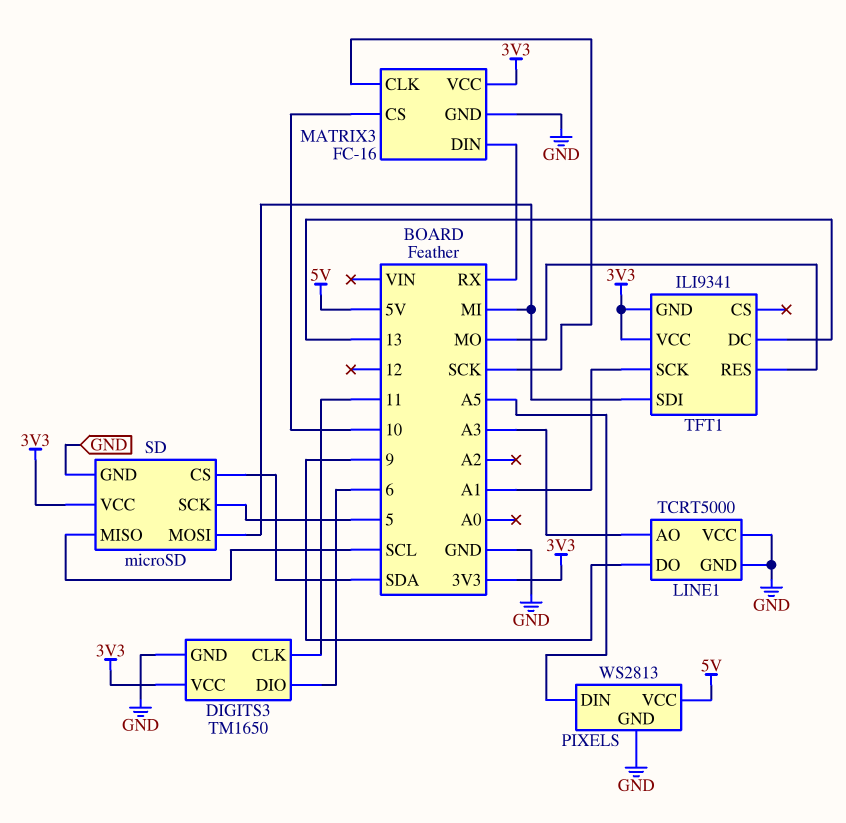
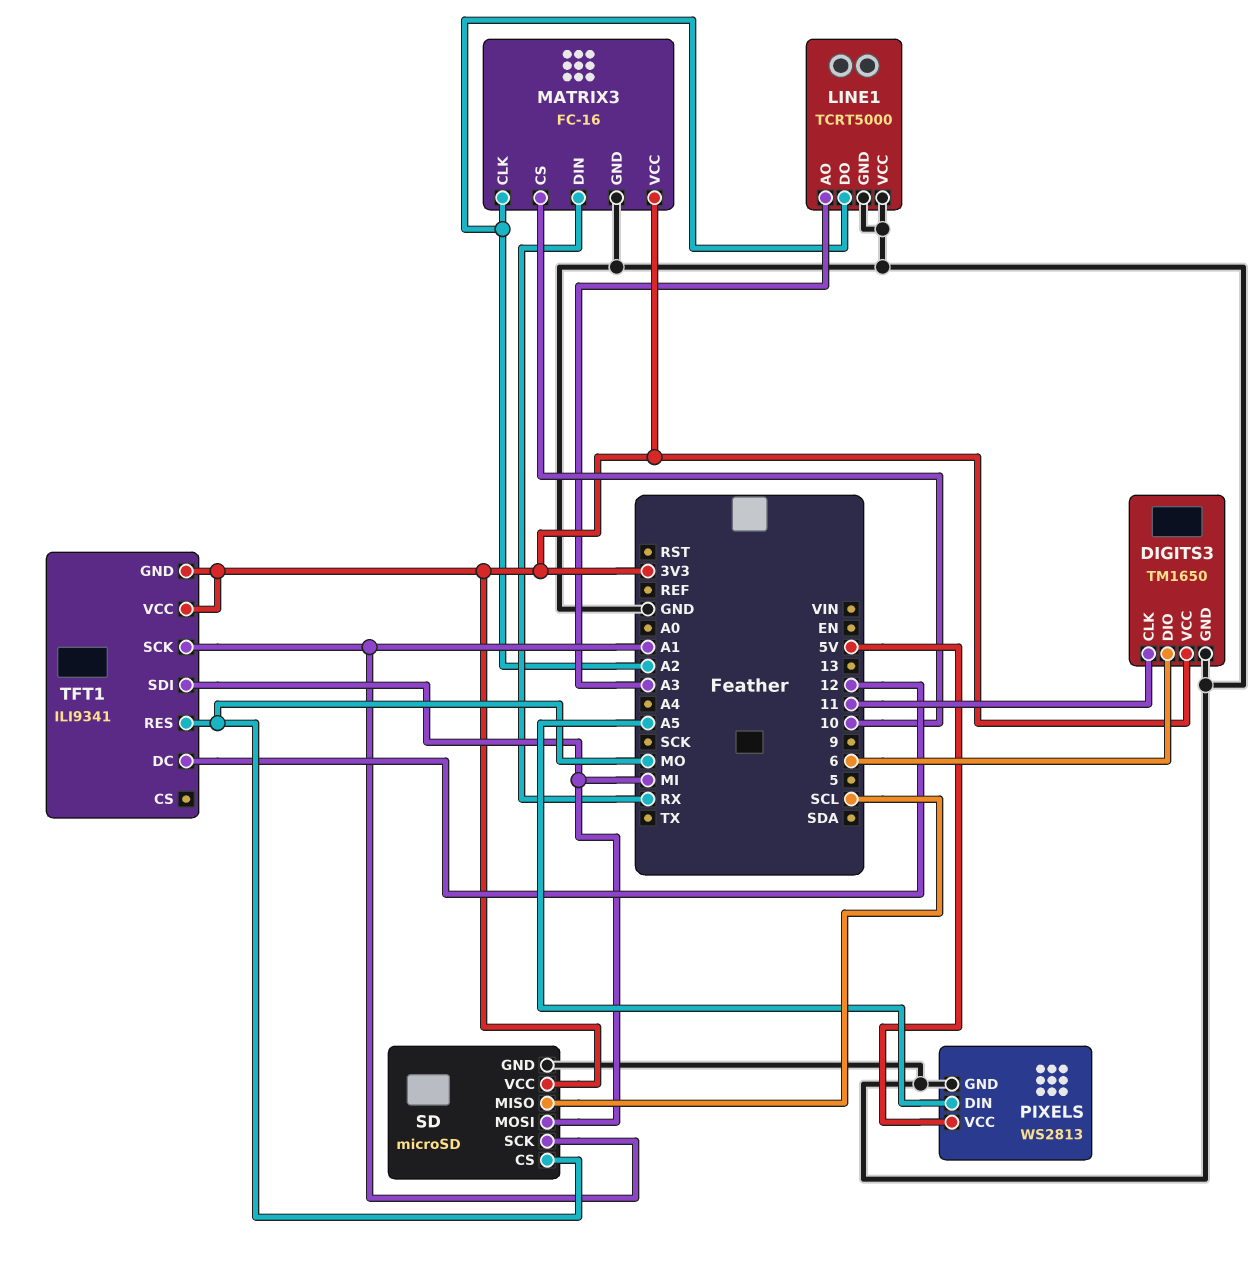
LINE1 pin DO: 9 -> A2
MATRIX3 pin CLK: SCK -> A2
SD pin CS: SDA -> MO
SD pin SCK: 5 -> A1
TFT1 pin DC: 13 -> 12

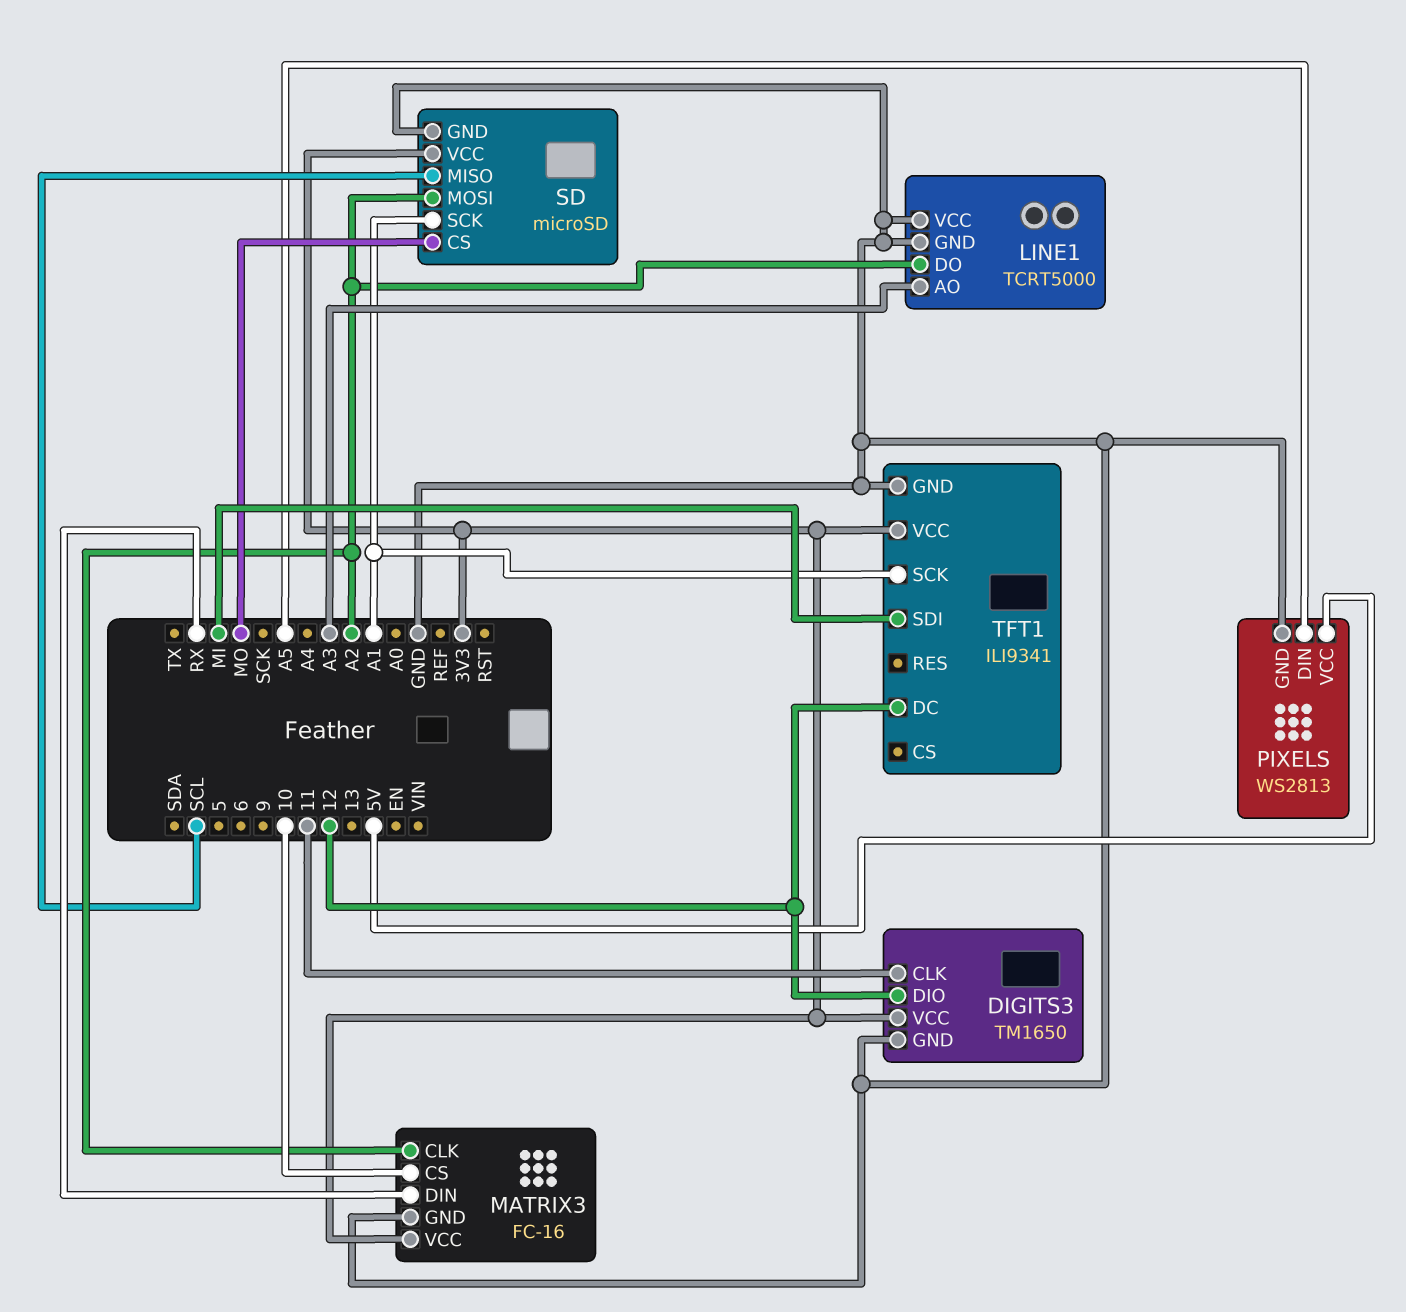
DIGITS3 pin DIO: 6 -> 12
SD pin MOSI: MI -> A2
TFT1 pin GND: 3V3 -> GND
TFT1 pin RES: MO -> none

